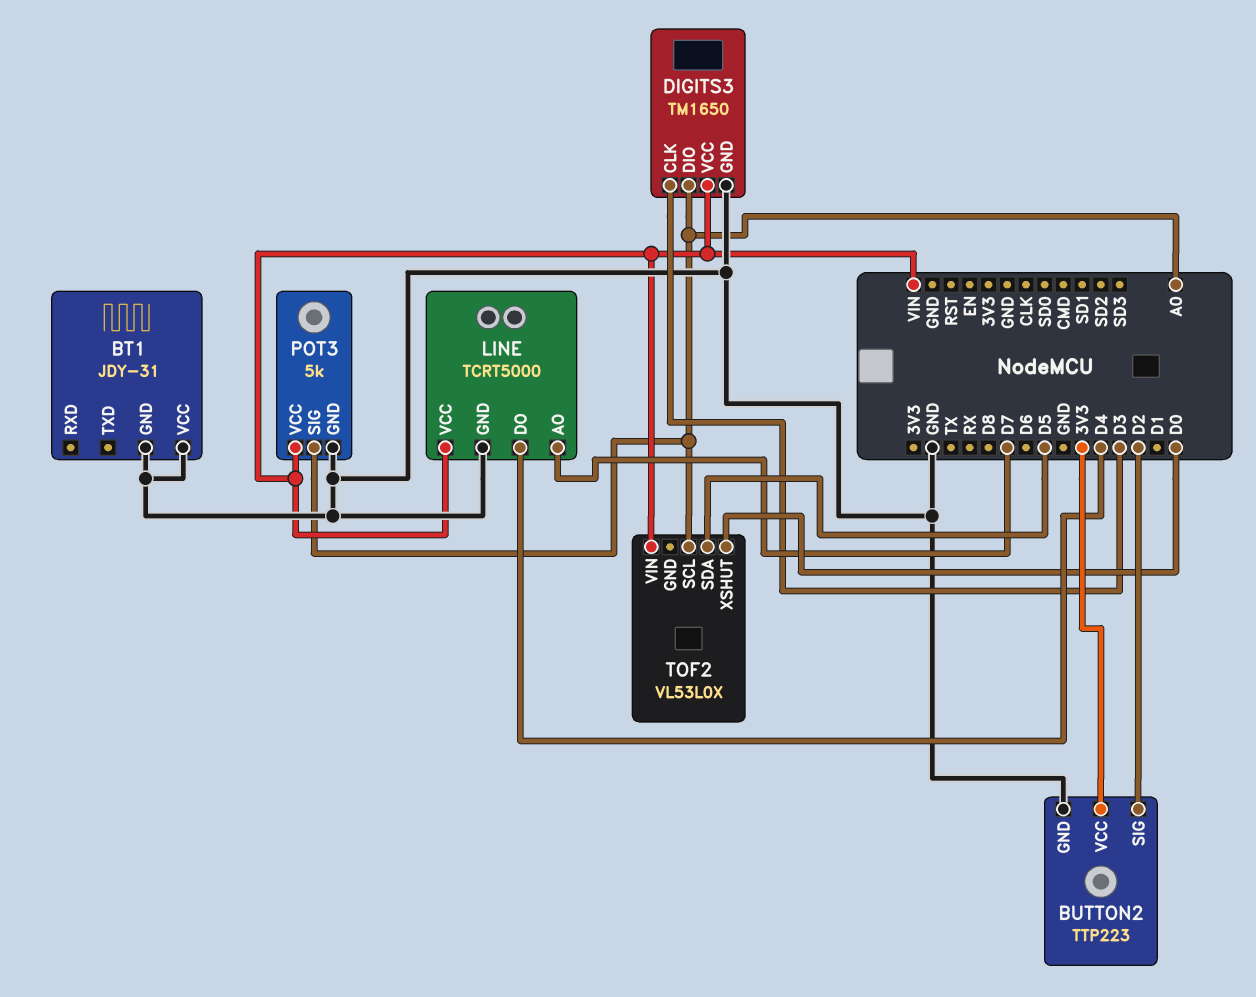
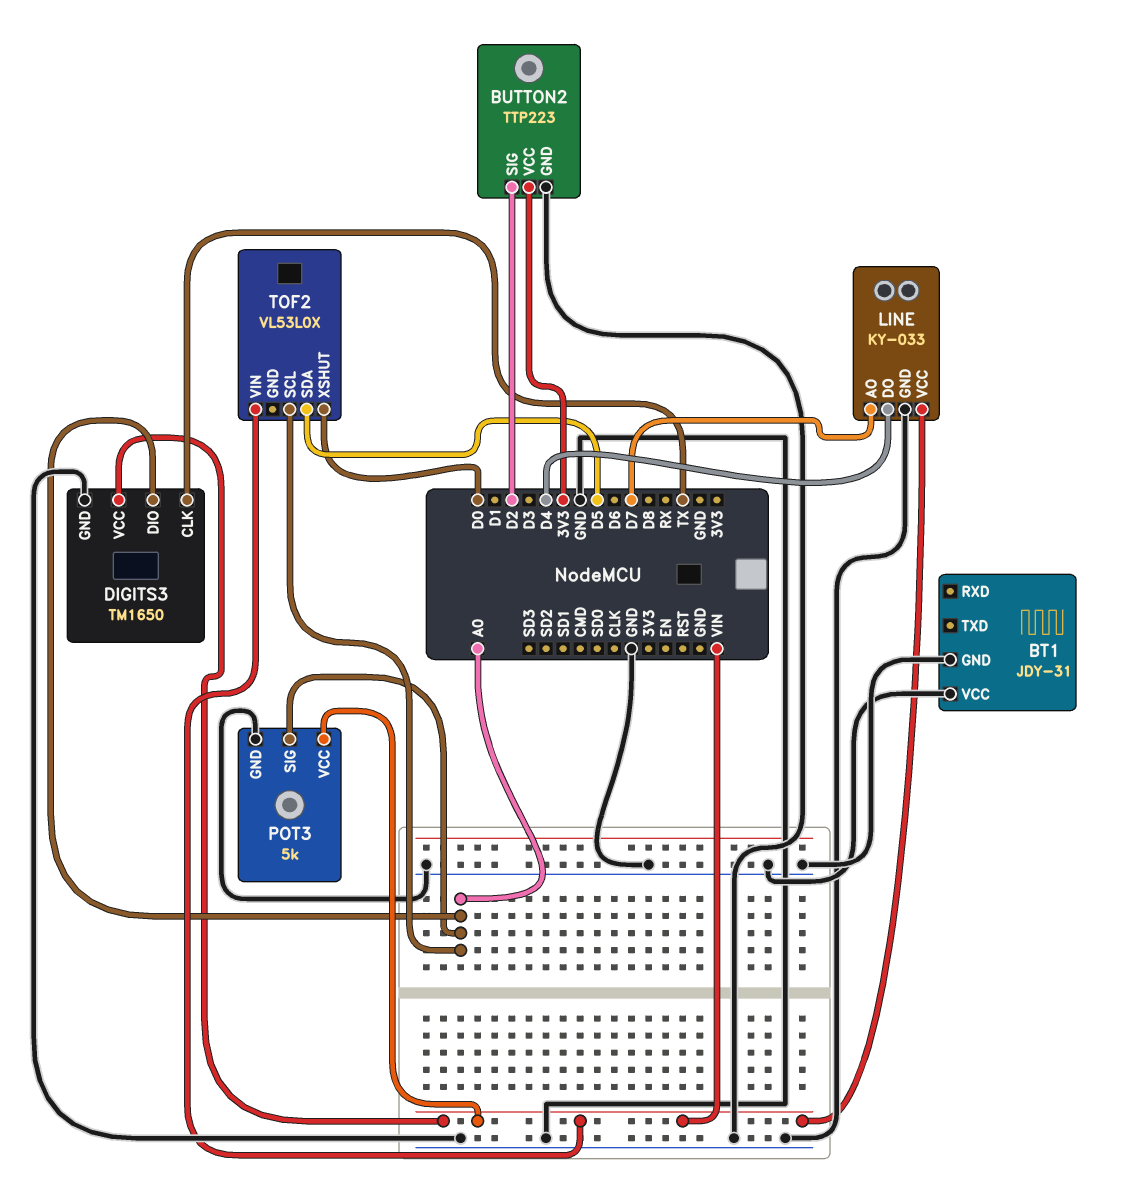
DIGITS3 pin CLK: D3 -> TX
LINE: TCRT5000 -> KY-033

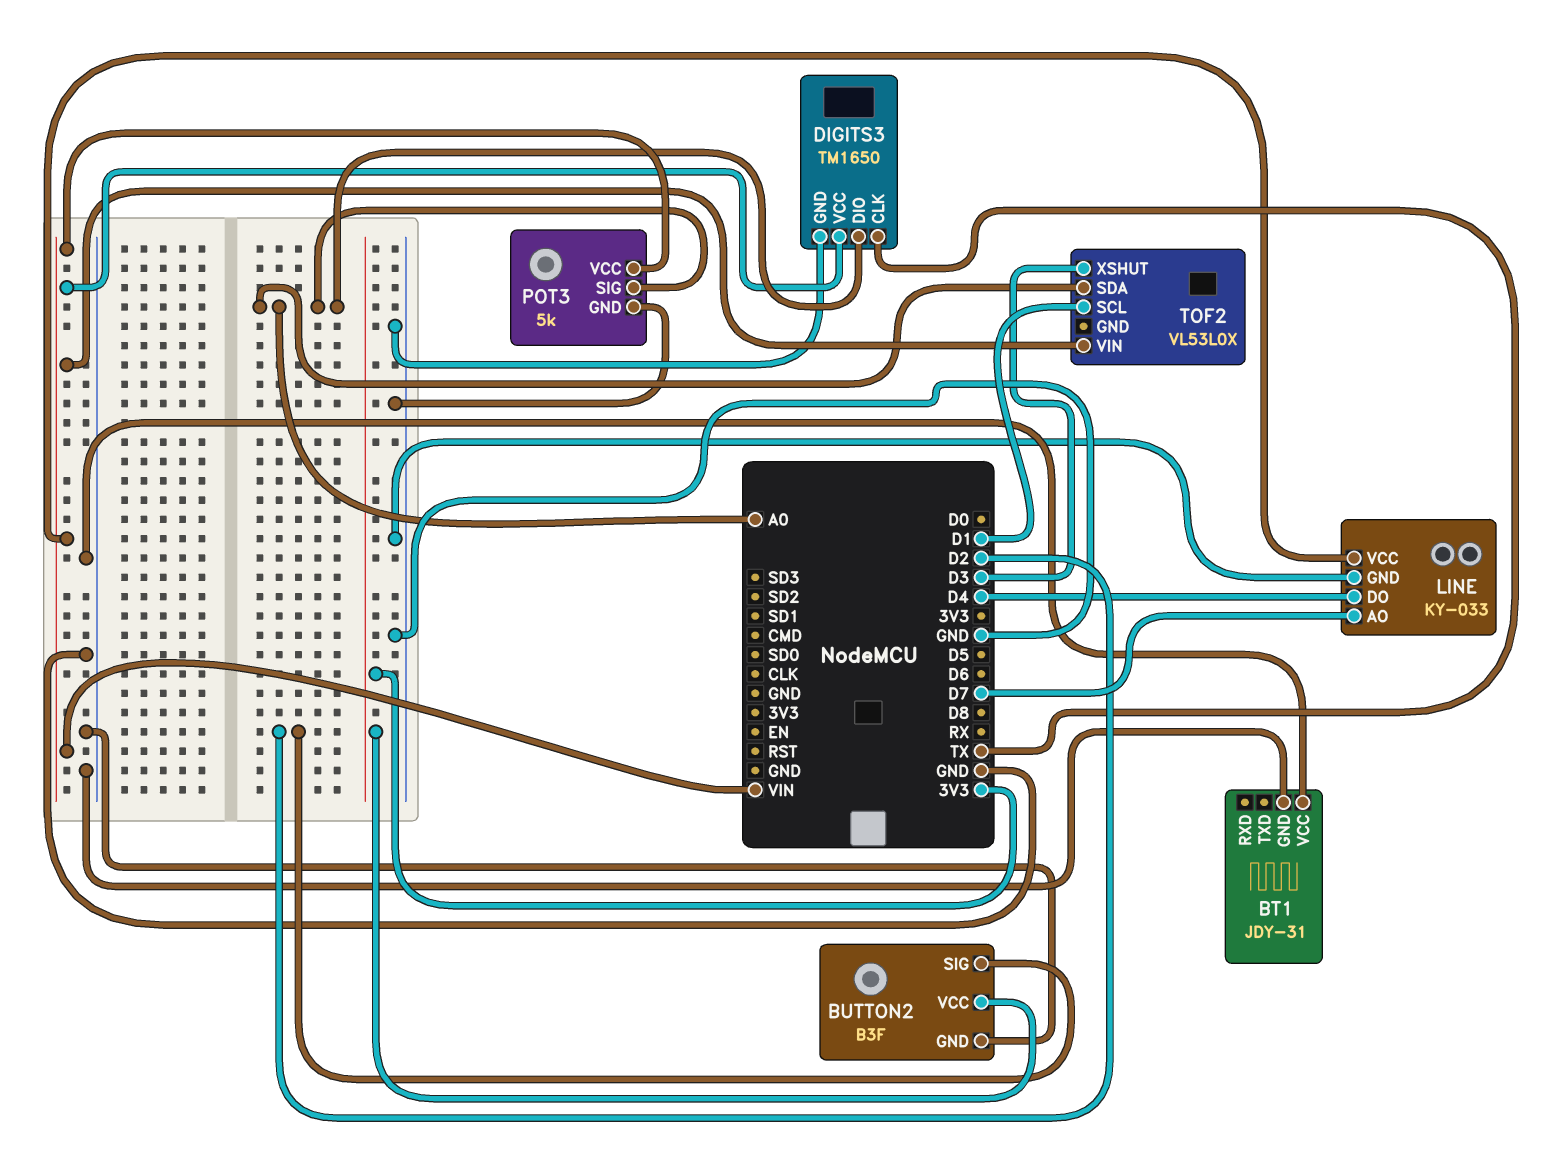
BUTTON2: TTP223 -> B3F
TOF2 pin SCL: A0 -> D1
TOF2 pin SDA: D5 -> A0
TOF2 pin XSHUT: D0 -> D3

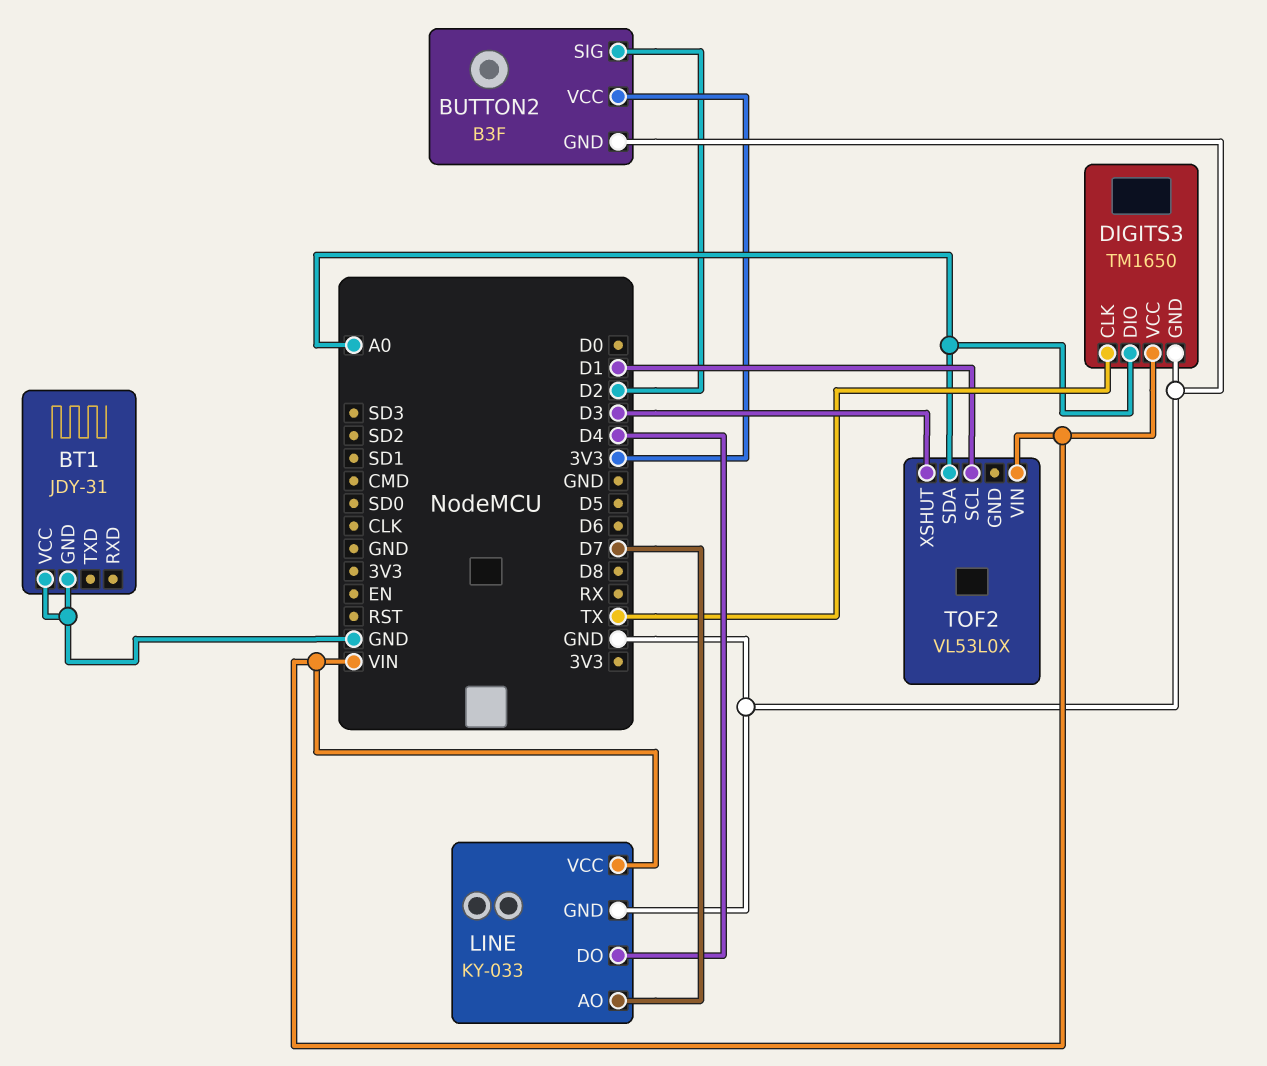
POT3: 5k -> none
POT3 pin GND: GND -> none
POT3 pin SIG: A0 -> none
POT3 pin VCC: VIN -> none

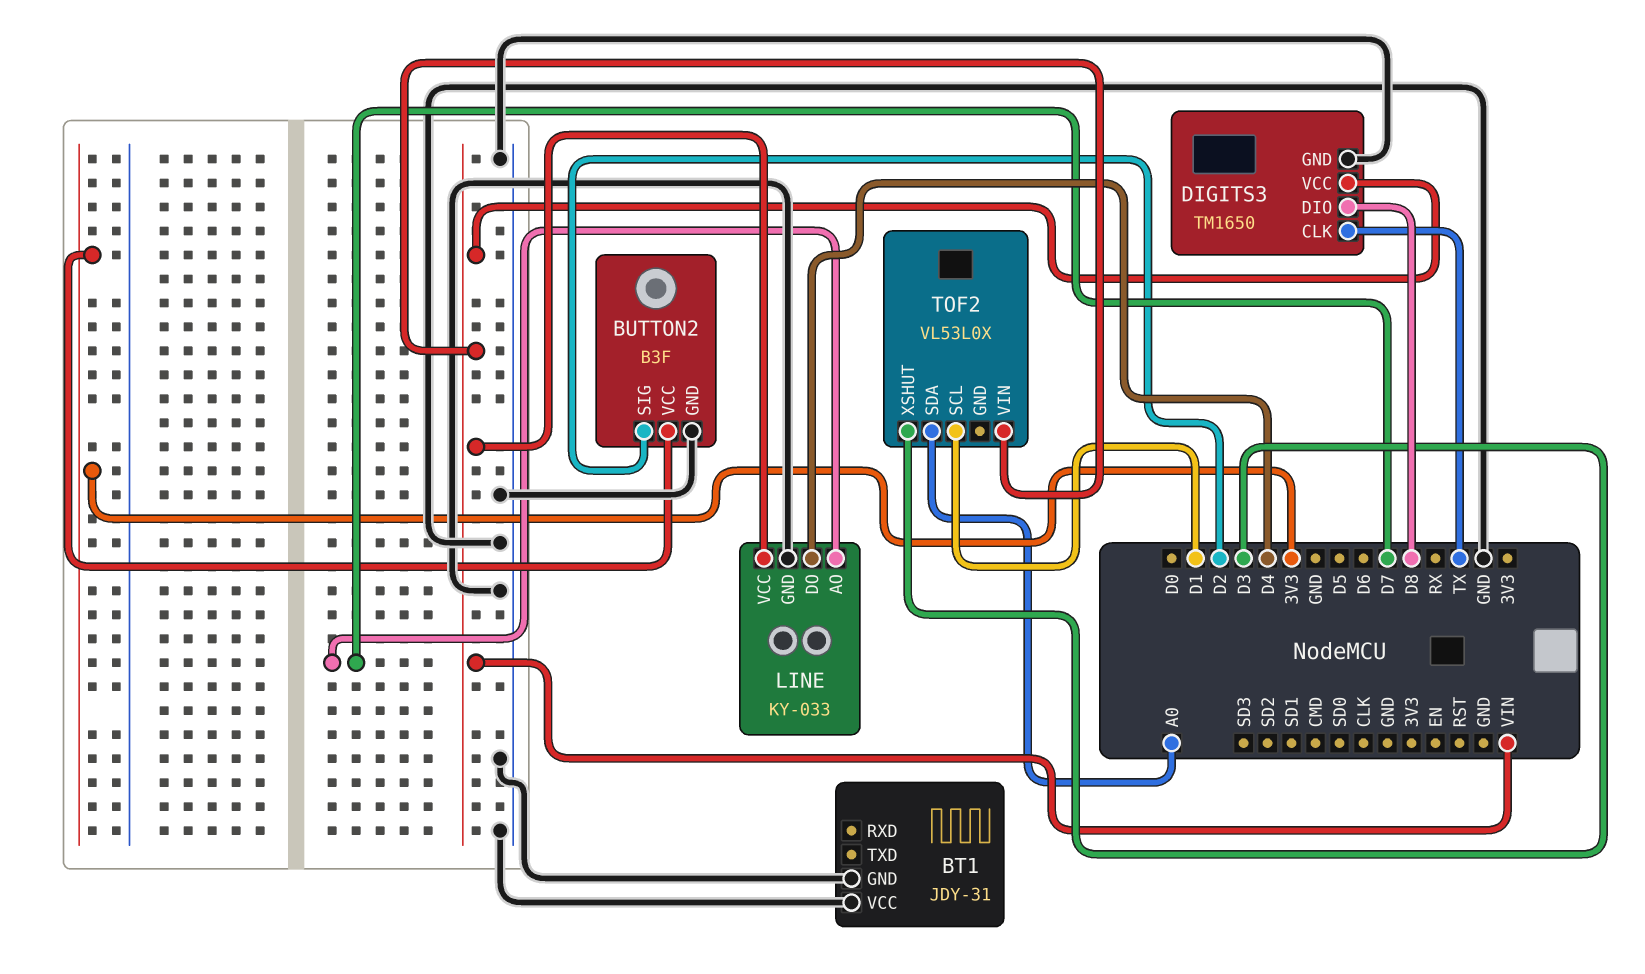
DIGITS3 pin DIO: A0 -> D8

